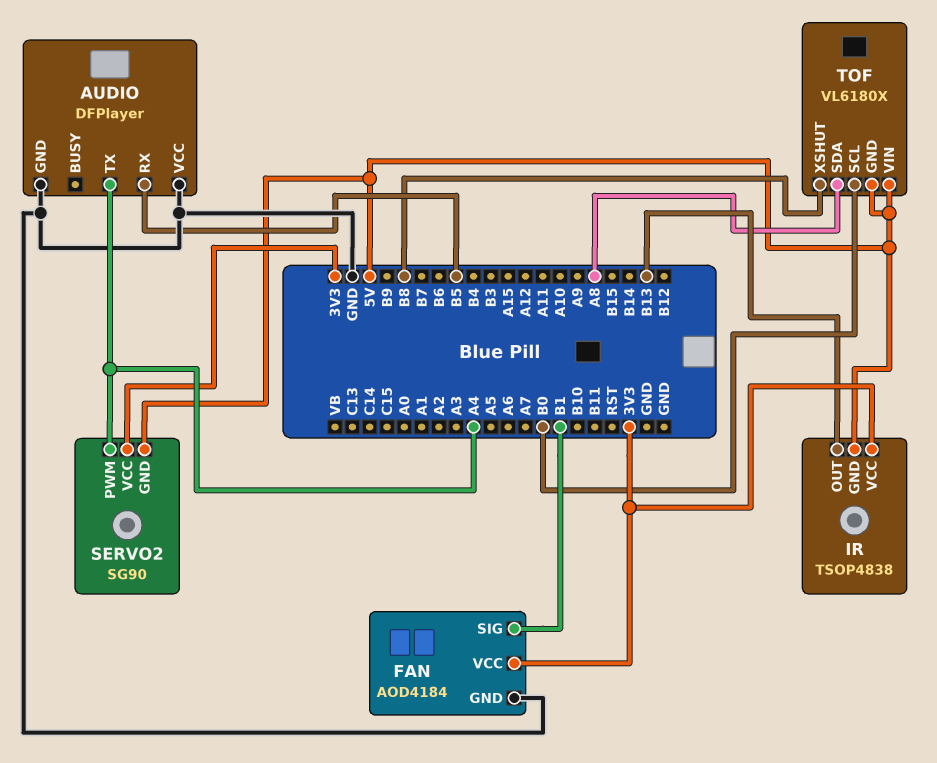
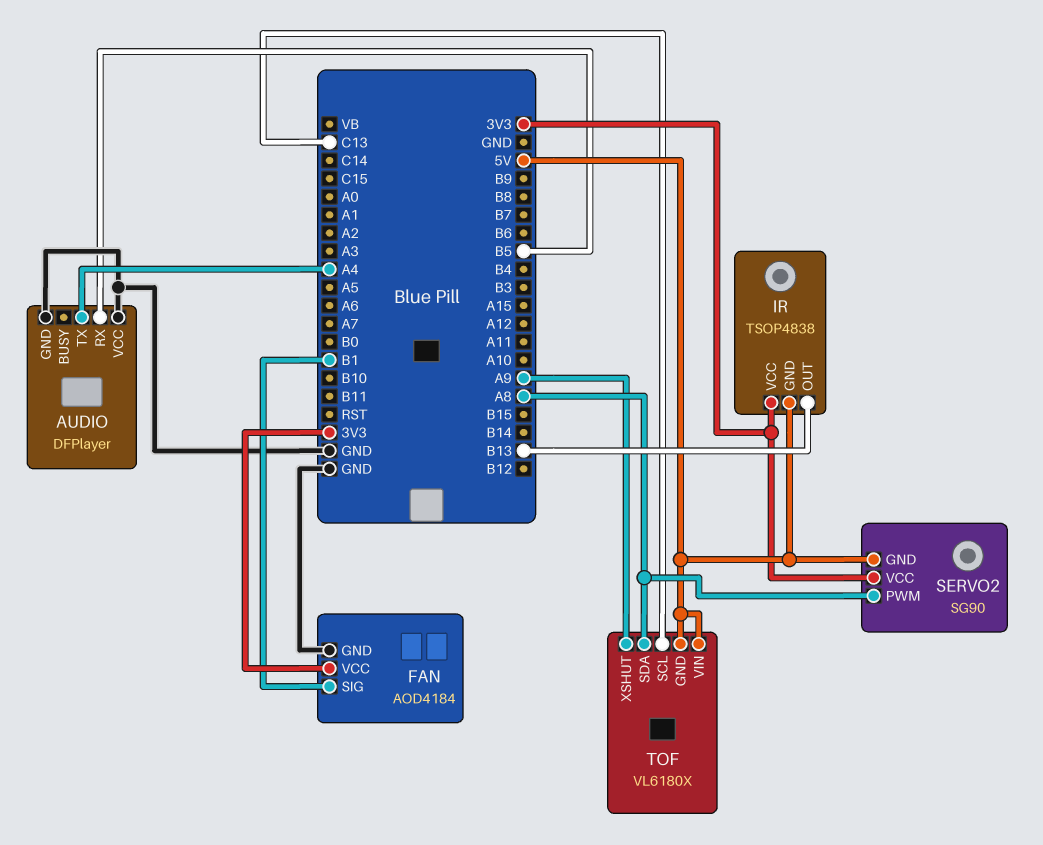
SERVO2 pin PWM: A4 -> A8
TOF pin SCL: B0 -> C13
TOF pin XSHUT: B8 -> A9

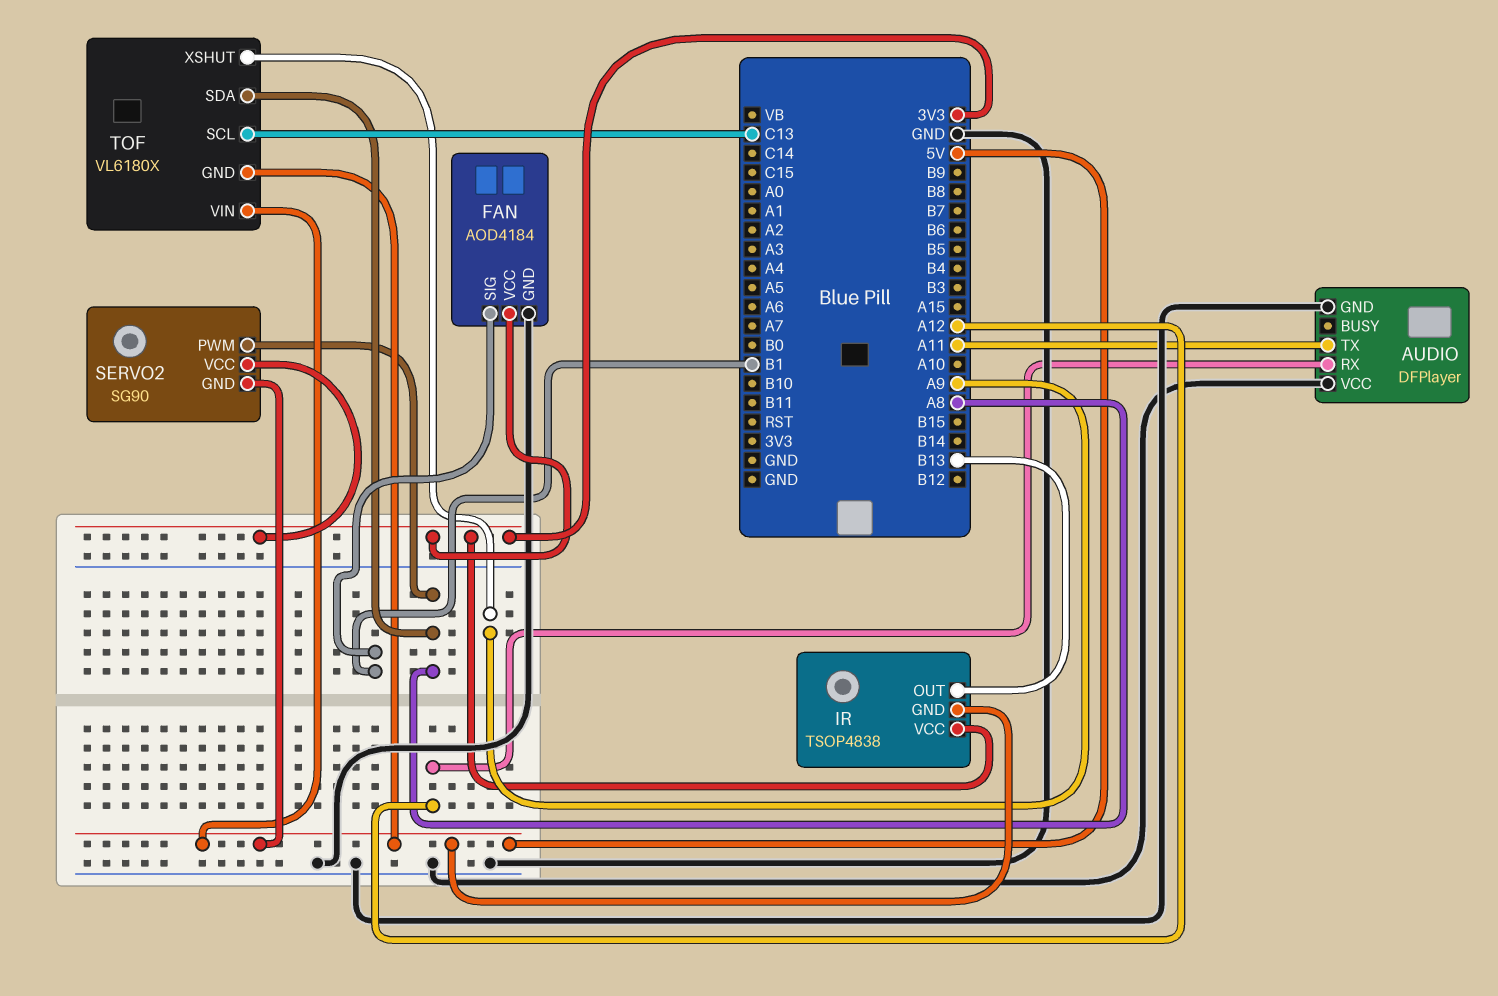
AUDIO pin RX: B5 -> A12
AUDIO pin TX: A4 -> A11

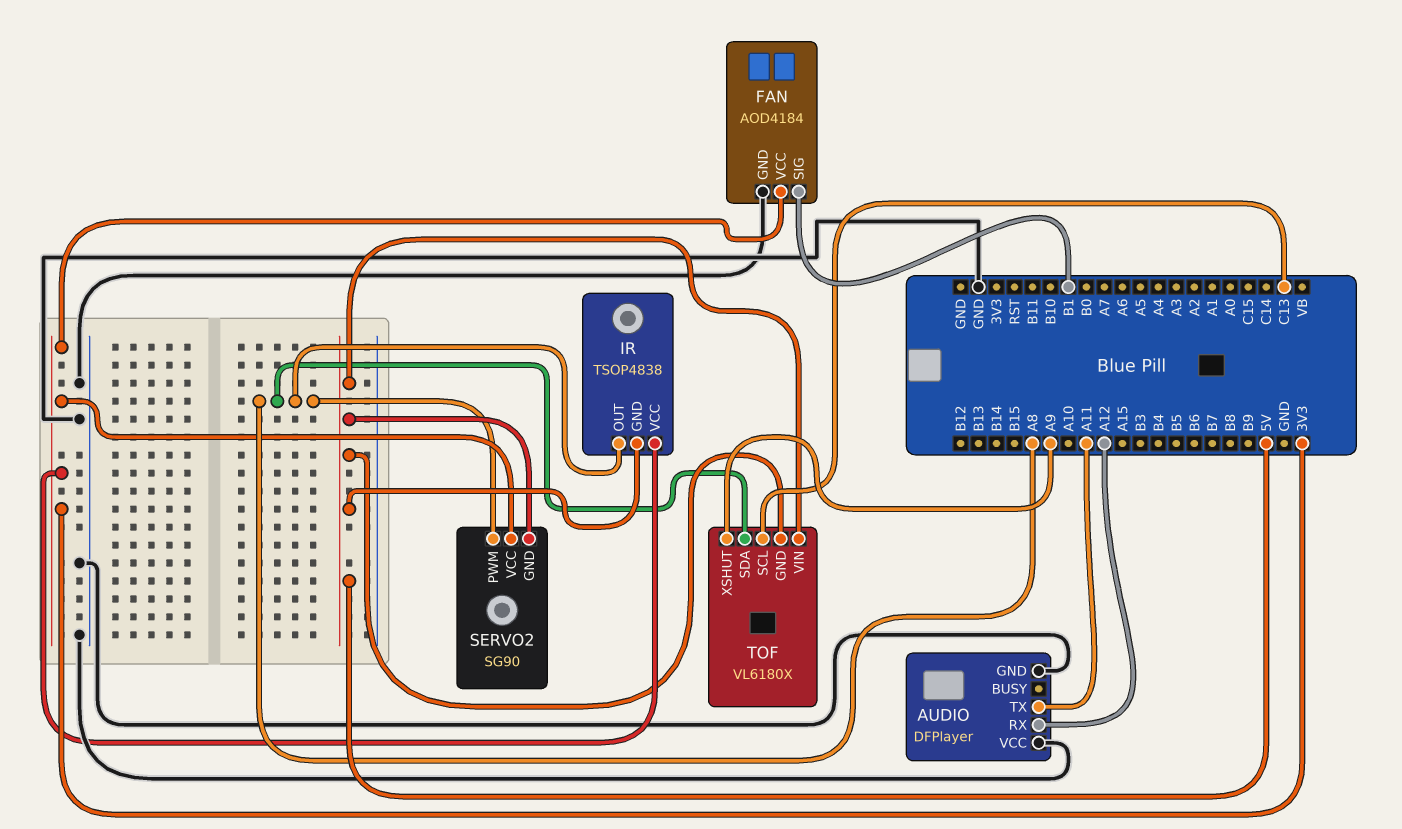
IR pin OUT: B13 -> A8

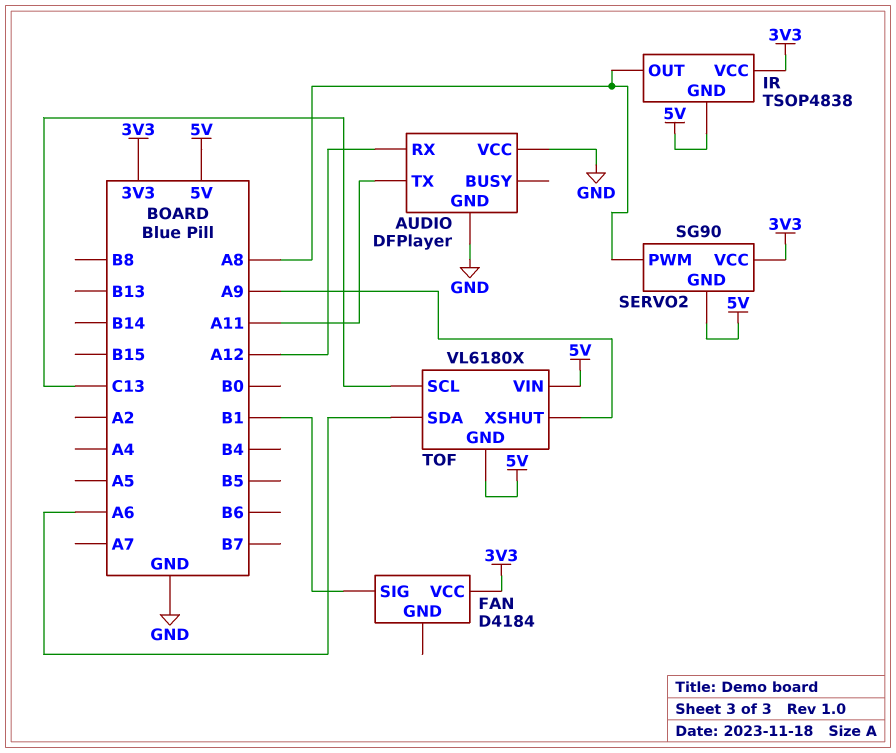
FAN: AOD4184 -> D4184
FAN pin GND: GND -> none
TOF pin SDA: A8 -> A6

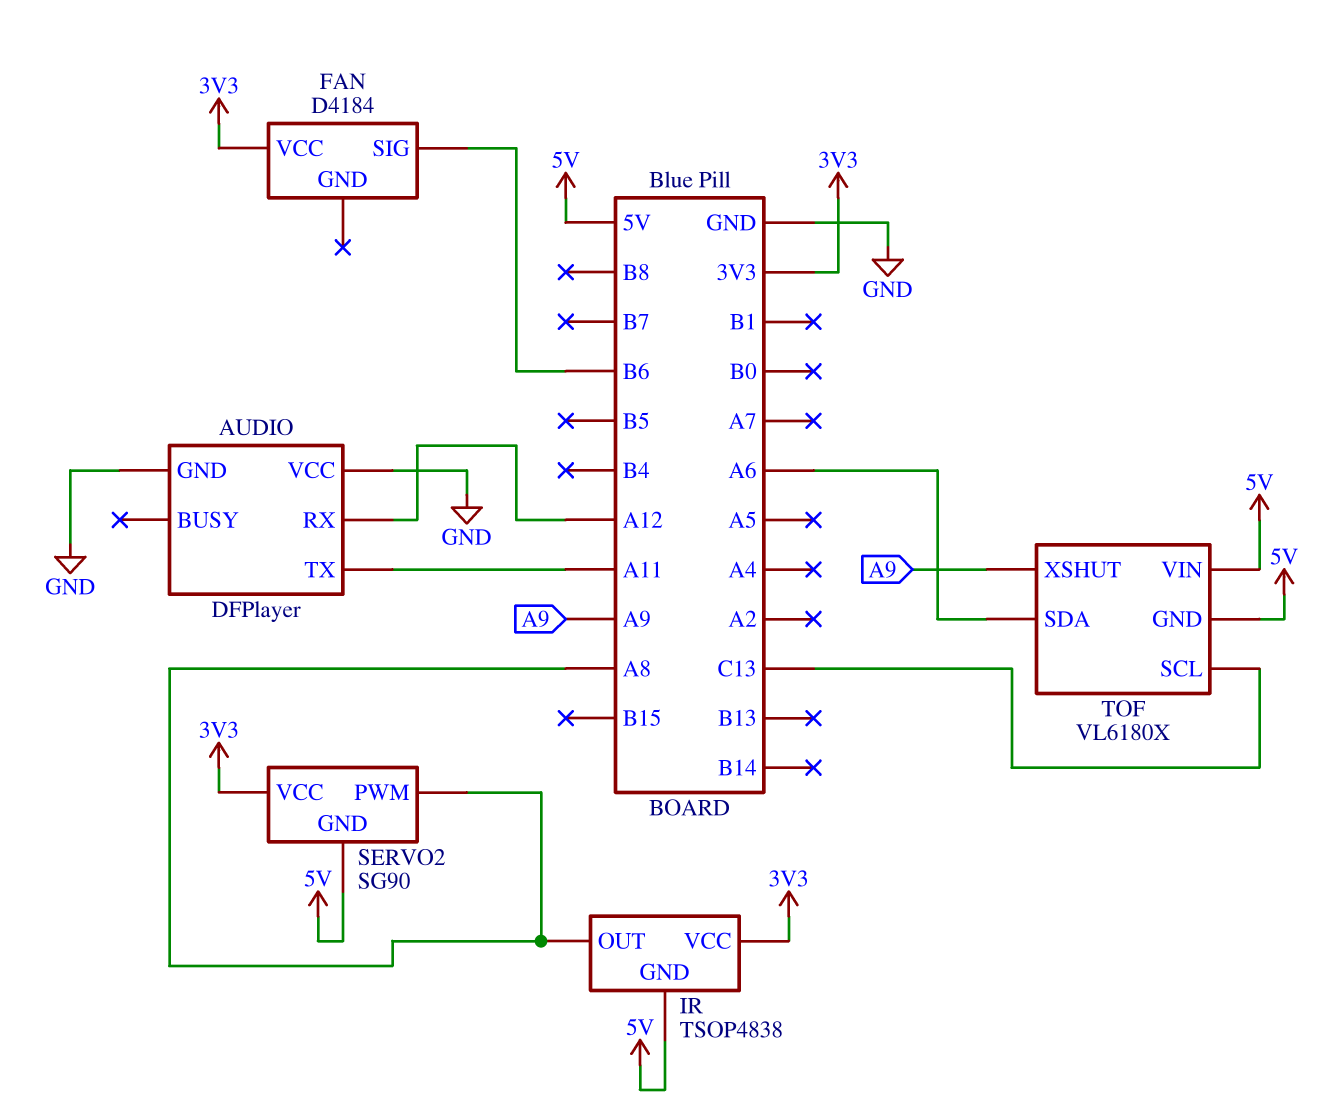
FAN pin SIG: B1 -> B6

